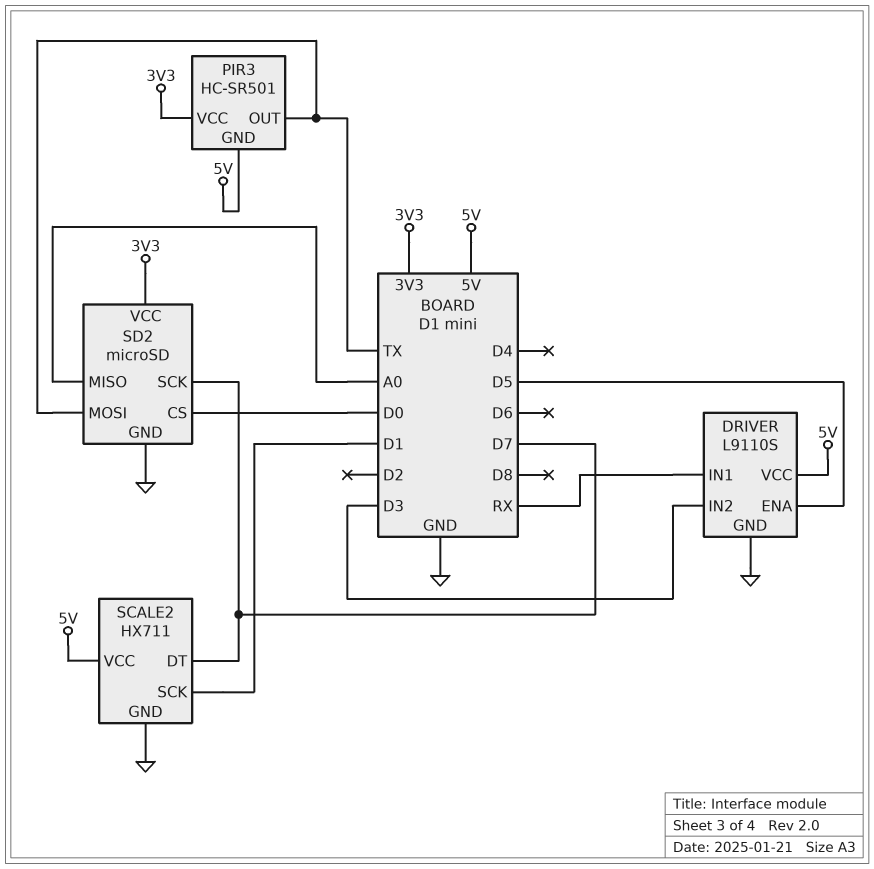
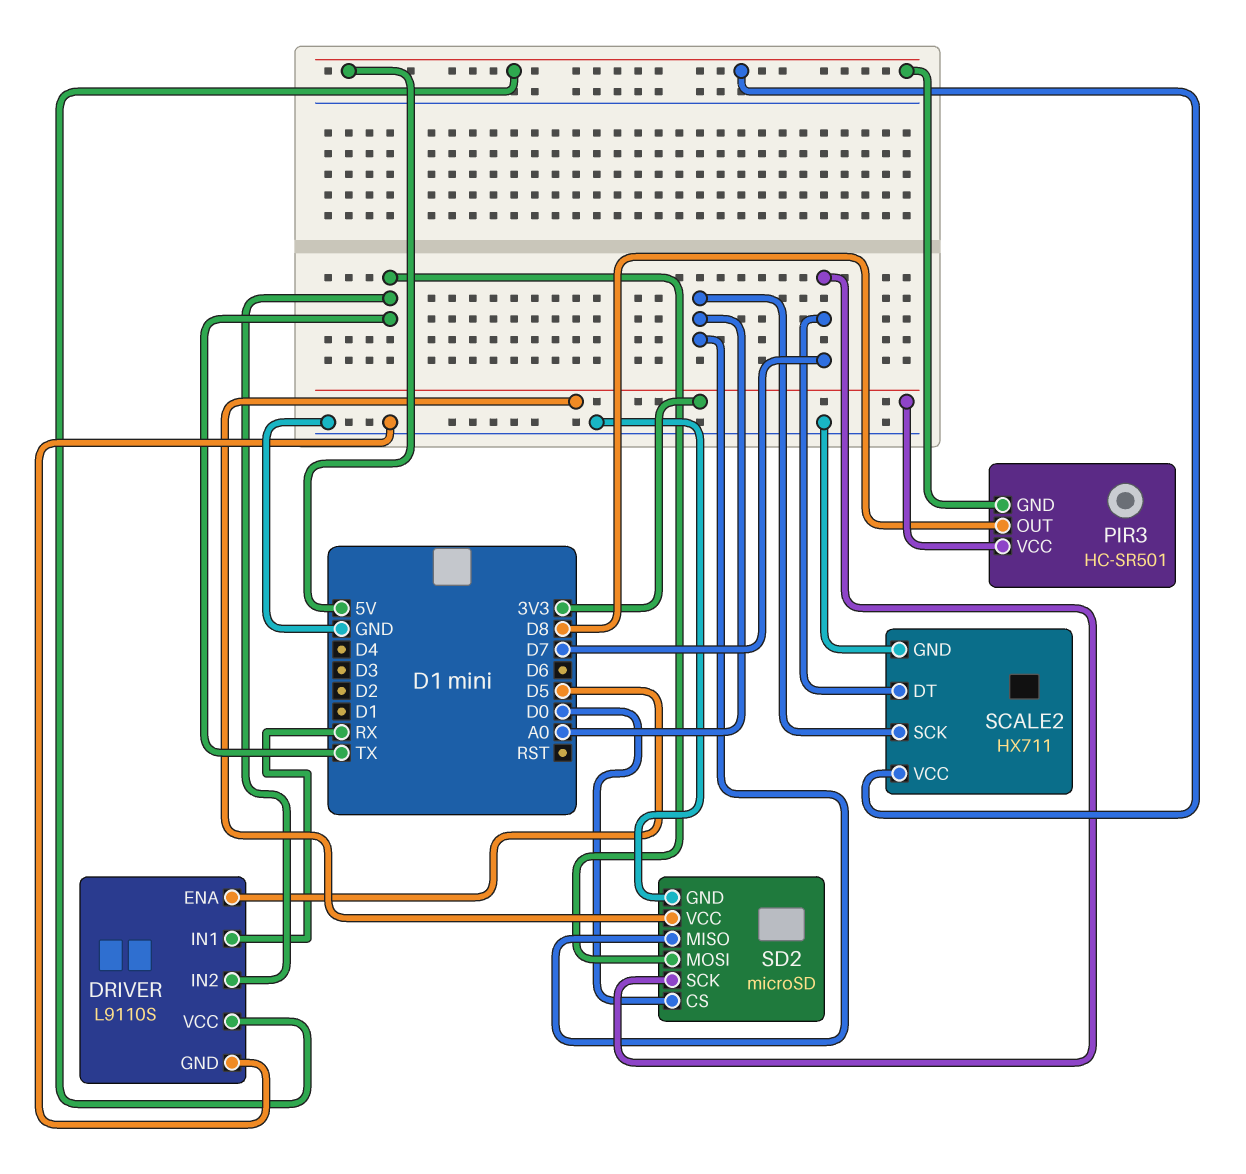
DRIVER pin IN2: D3 -> TX
PIR3 pin OUT: TX -> D8
SCALE2 pin SCK: D1 -> A0

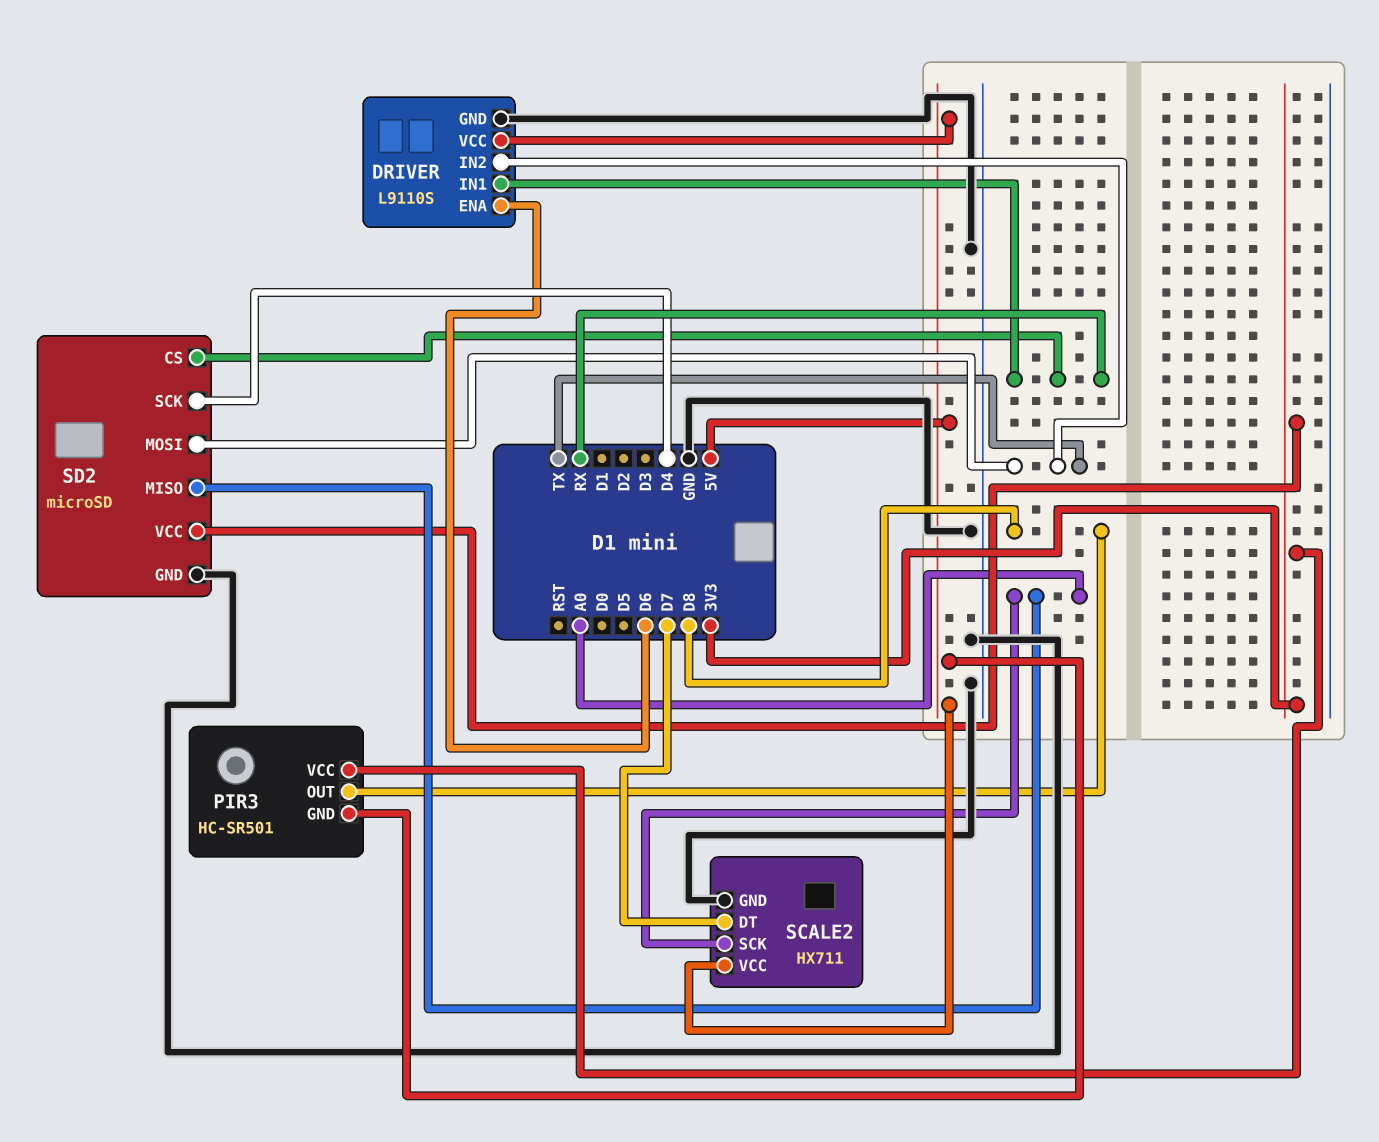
DRIVER pin ENA: D5 -> D6
SD2 pin CS: D0 -> RX
SD2 pin SCK: D7 -> D4

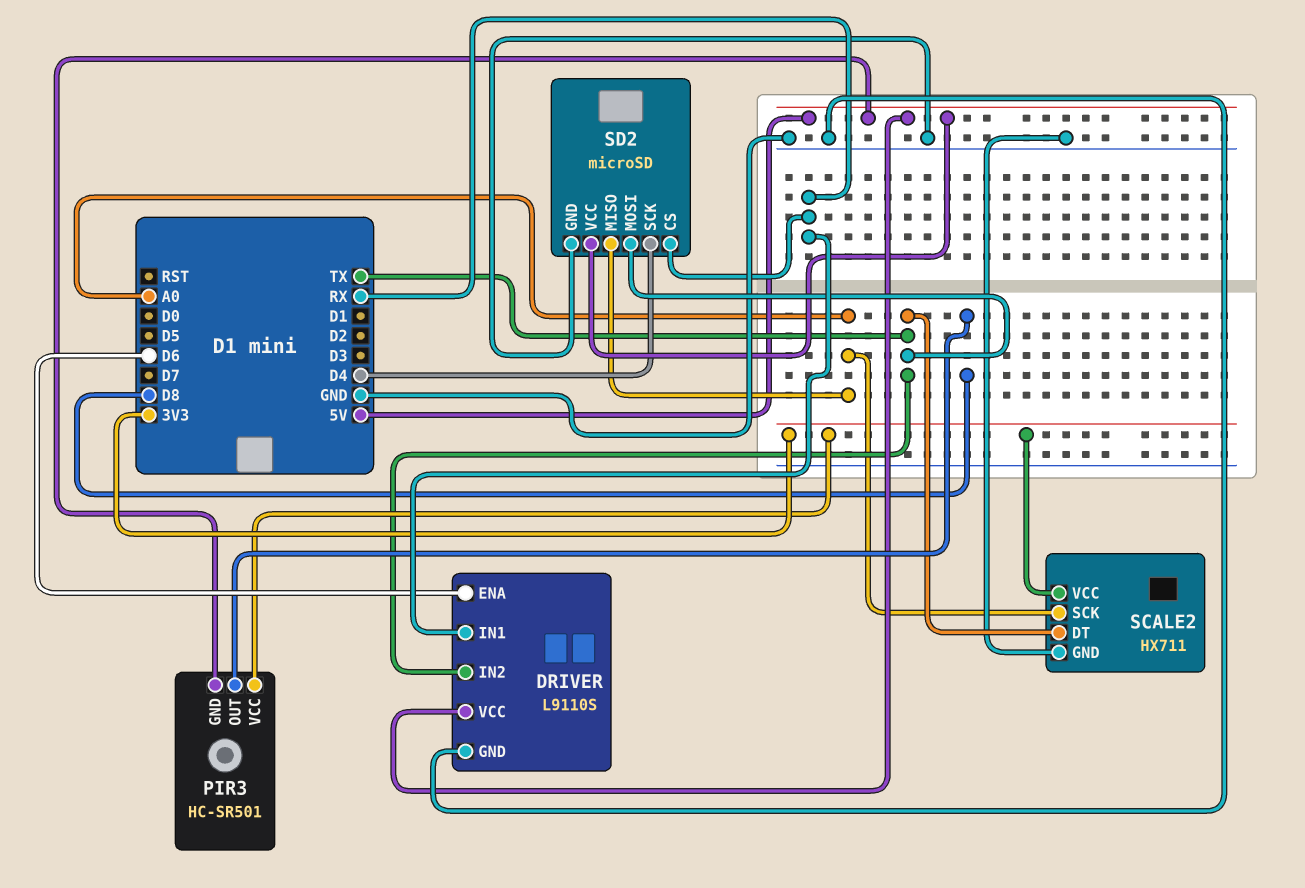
SCALE2 pin DT: D7 -> TX
SCALE2 pin VCC: 5V -> 3V3
SD2 pin VCC: 3V3 -> 5V

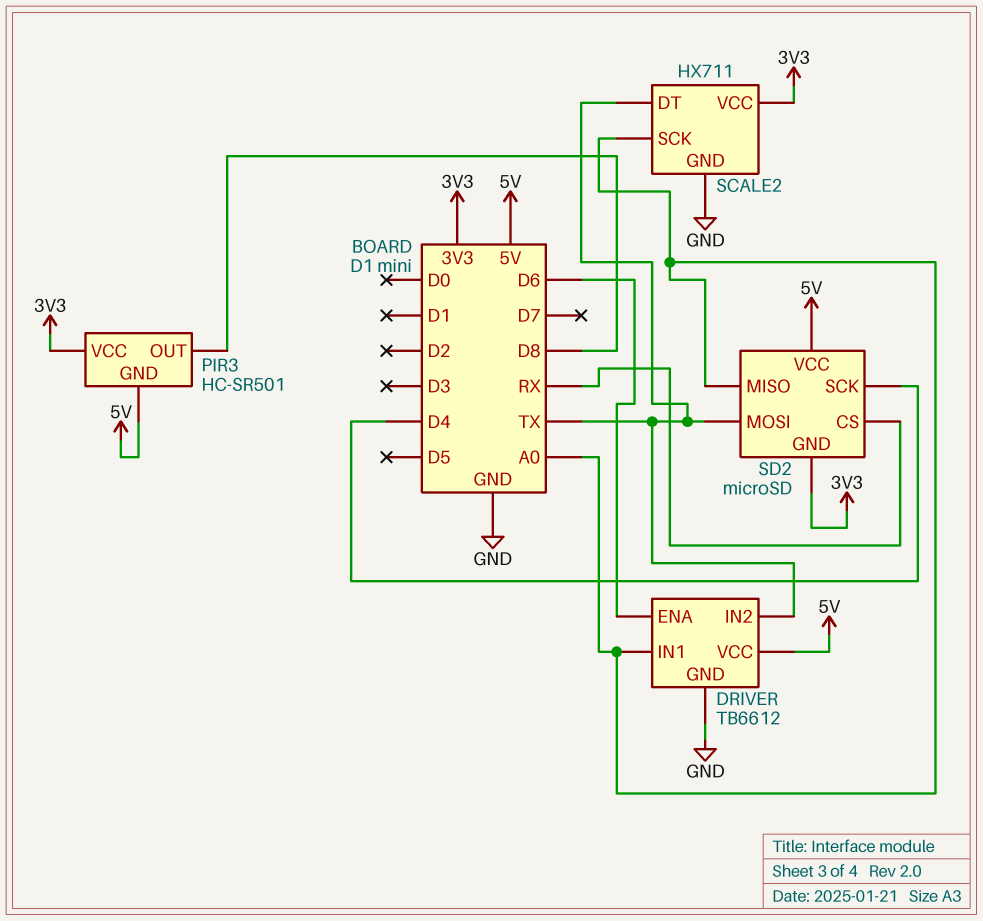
DRIVER: L9110S -> TB6612
DRIVER pin IN1: RX -> A0
SD2 pin GND: GND -> 3V3

